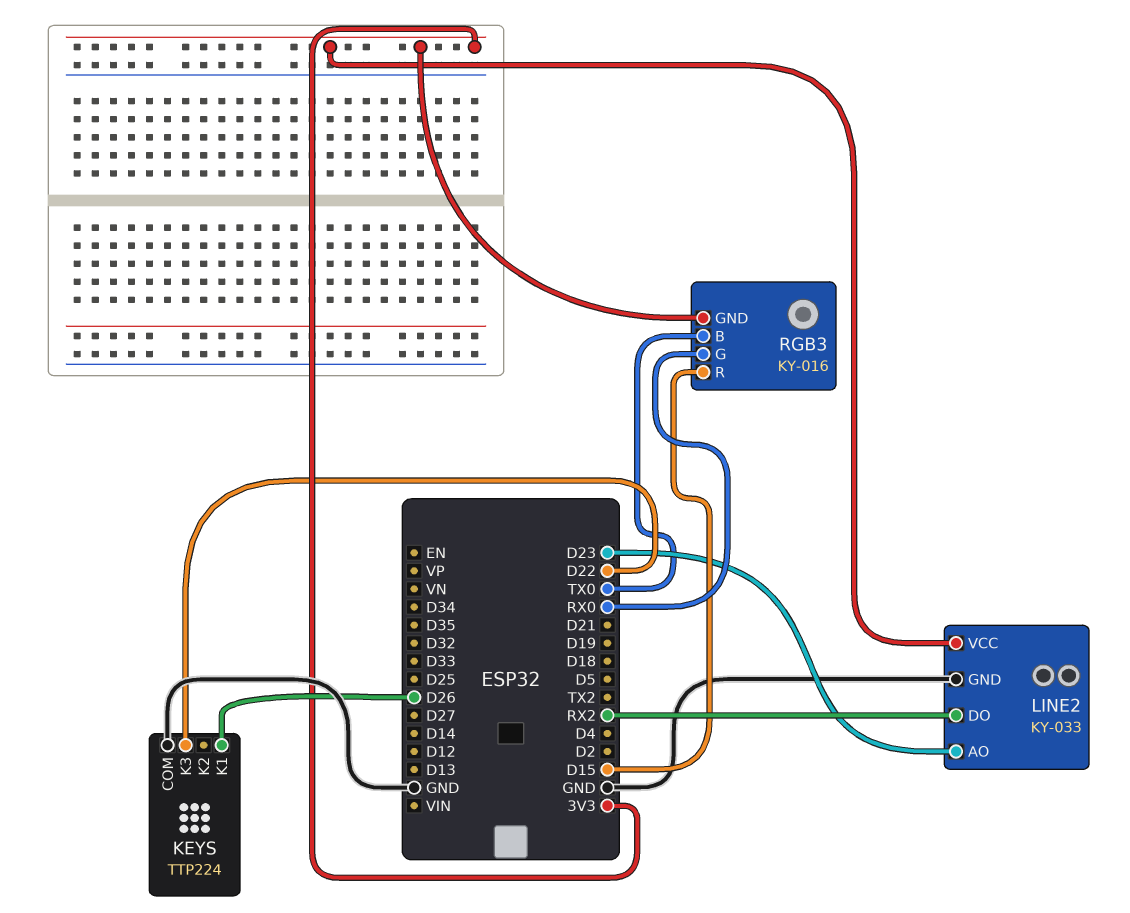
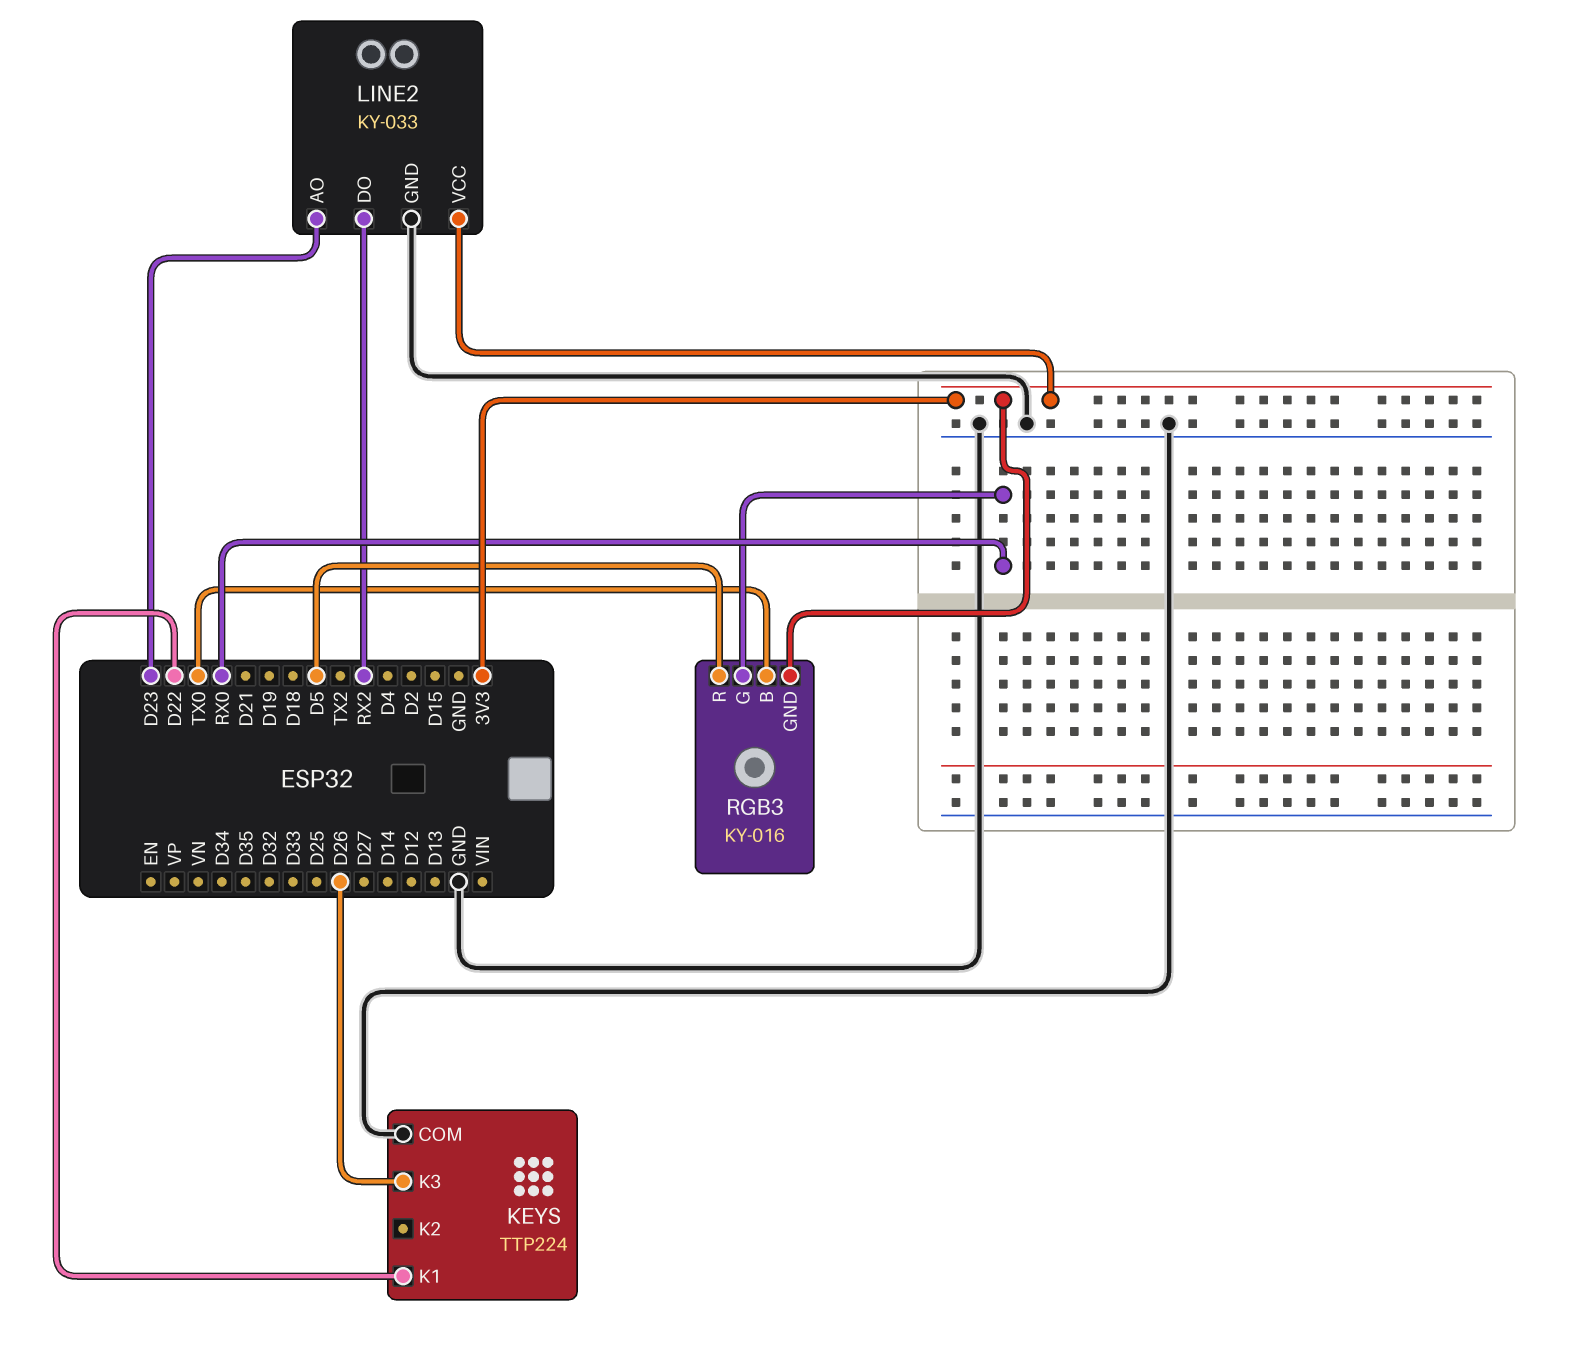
KEYS pin K1: D26 -> D22
KEYS pin K3: D22 -> D26
RGB3 pin R: D15 -> D5

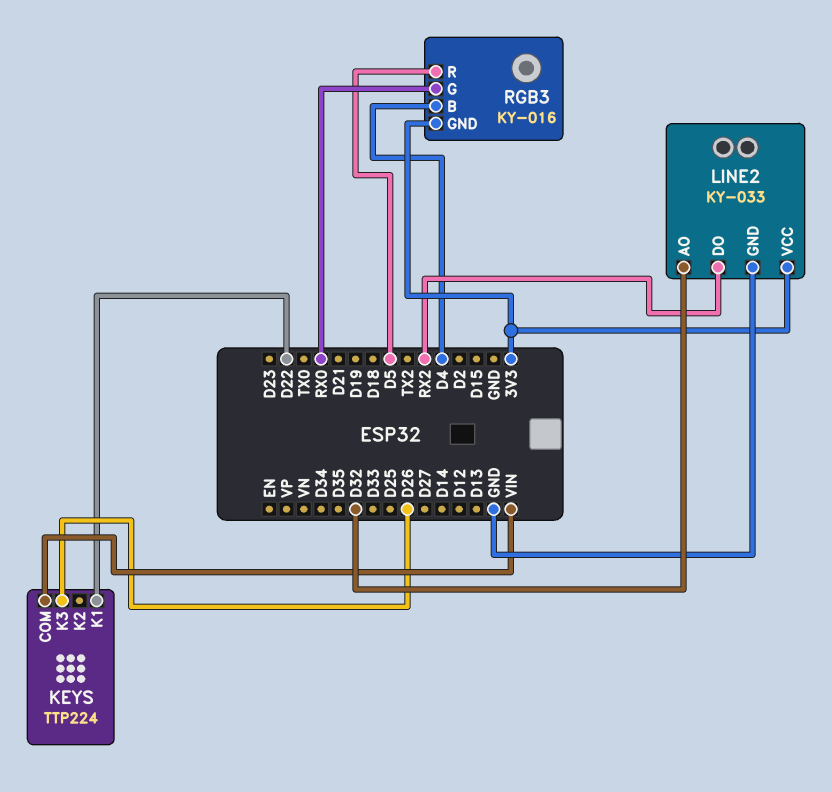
KEYS pin COM: GND -> VIN
LINE2 pin AO: D23 -> D32
RGB3 pin B: TX0 -> D4

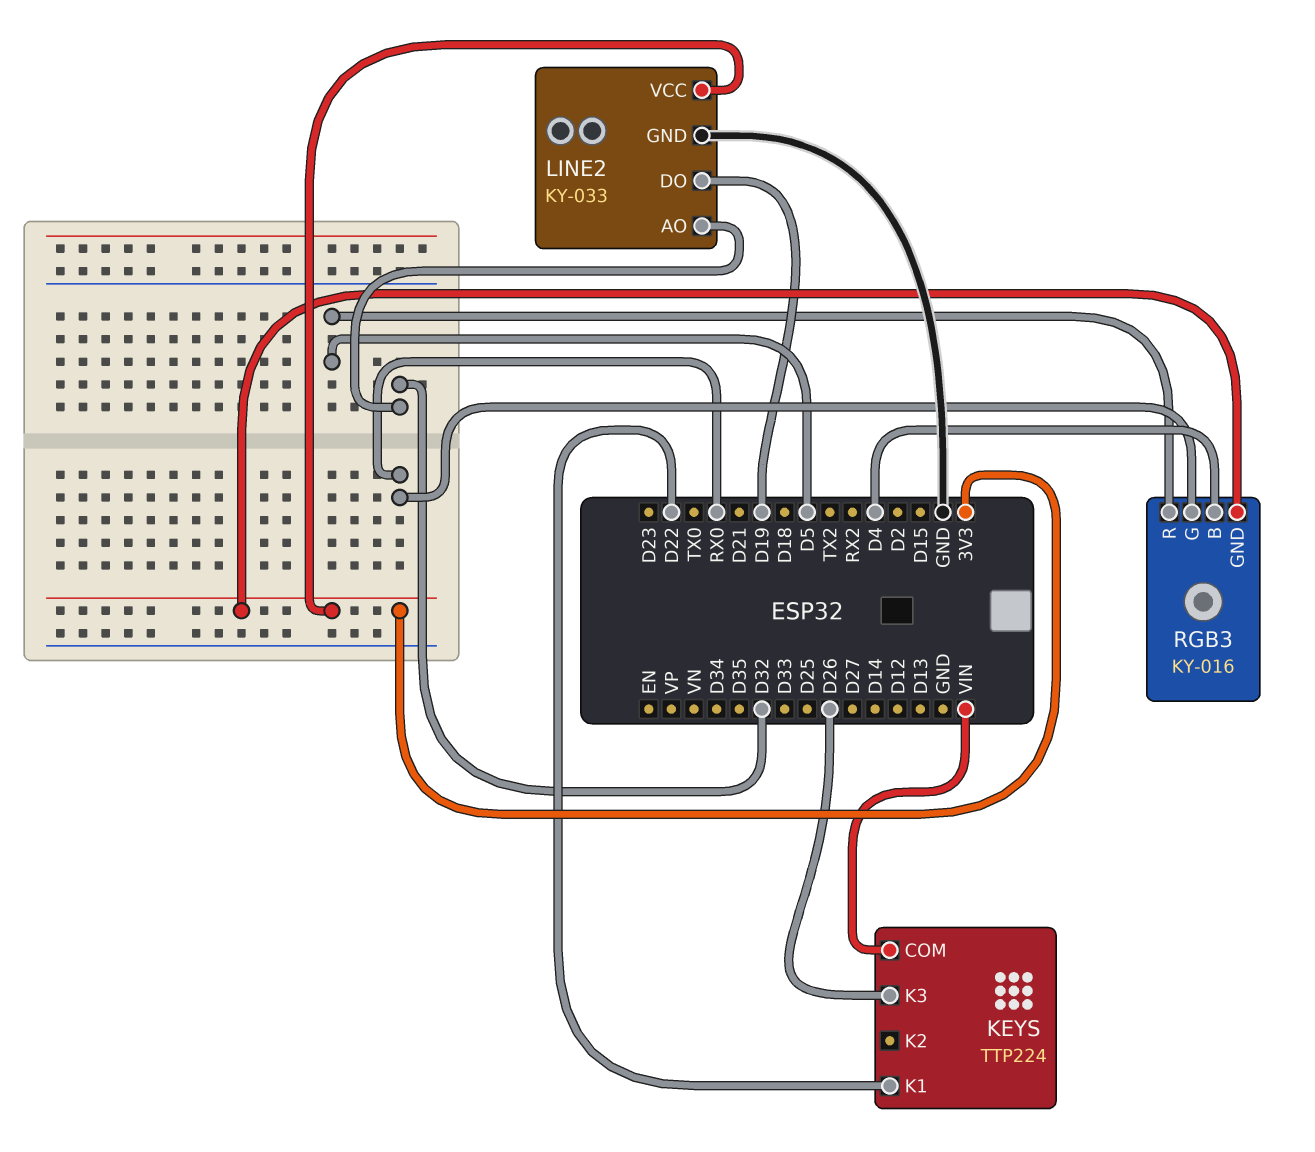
LINE2 pin DO: RX2 -> D19

